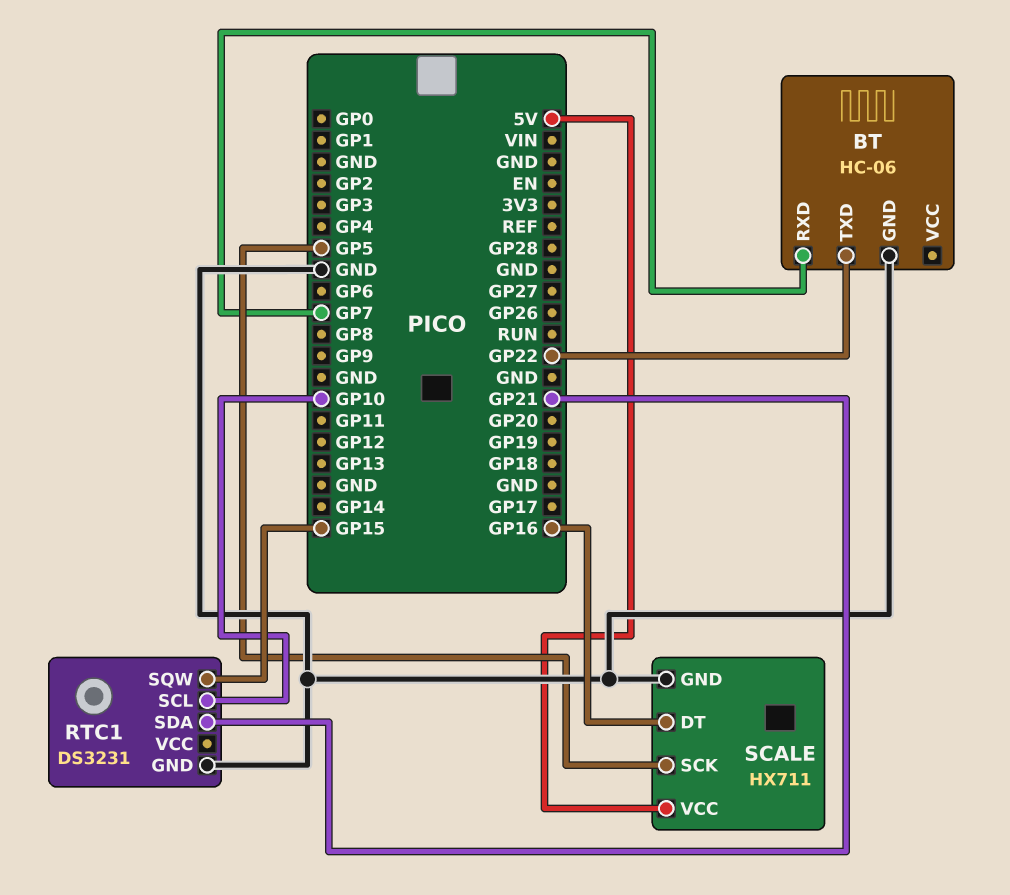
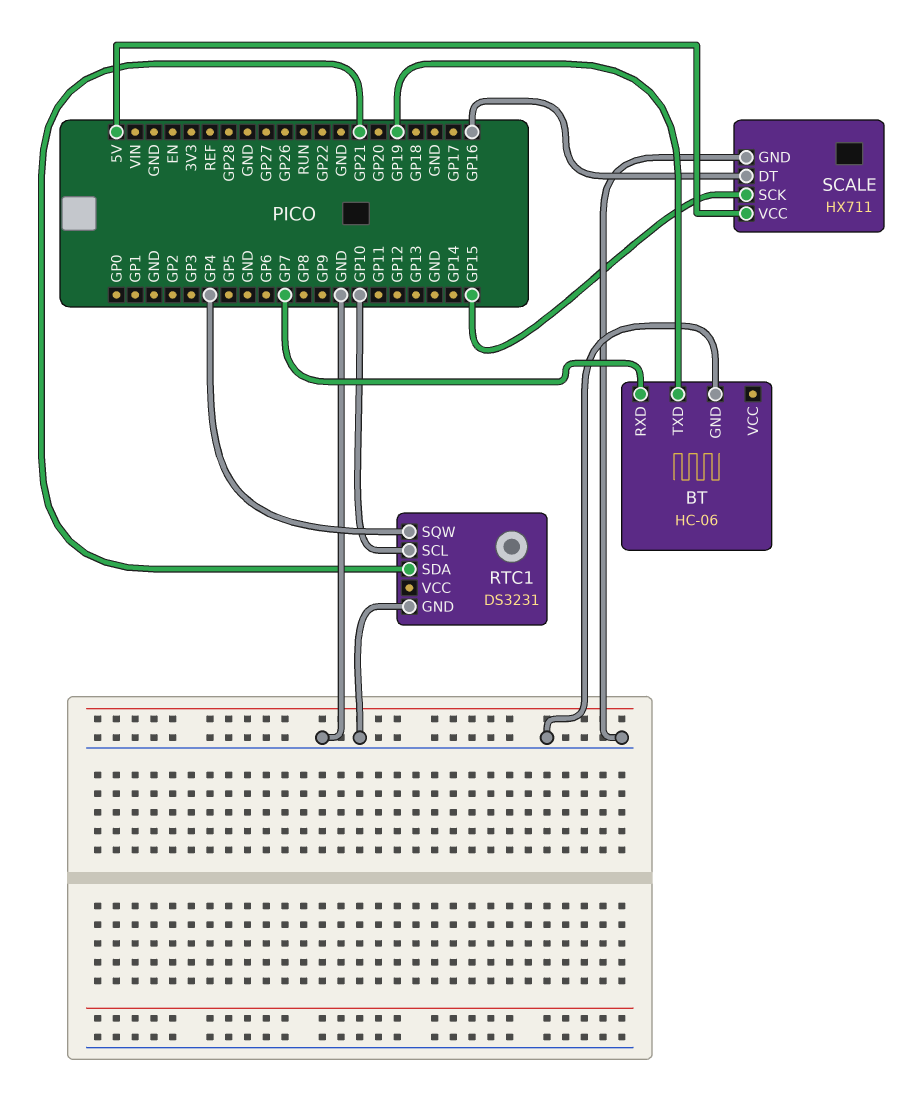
BT pin TXD: GP22 -> GP19
RTC1 pin SQW: GP15 -> GP4
SCALE pin SCK: GP5 -> GP15

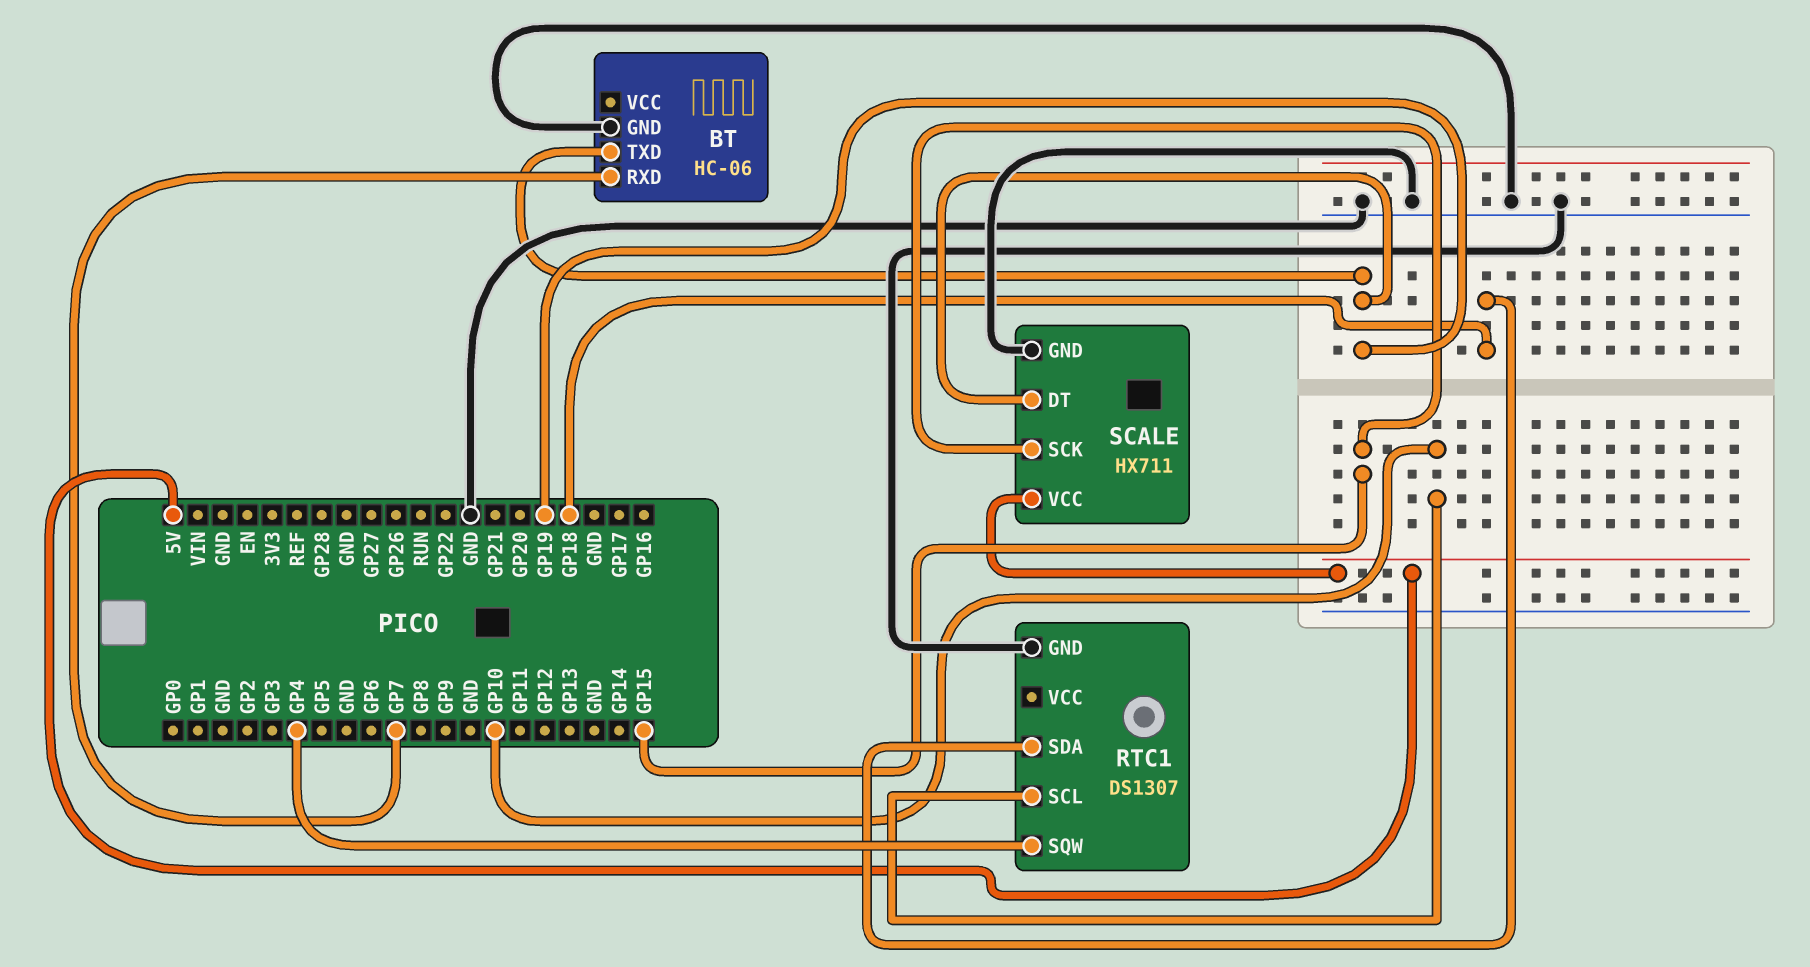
RTC1: DS3231 -> DS1307
RTC1 pin SDA: GP21 -> GP18
SCALE pin DT: GP16 -> GP19

